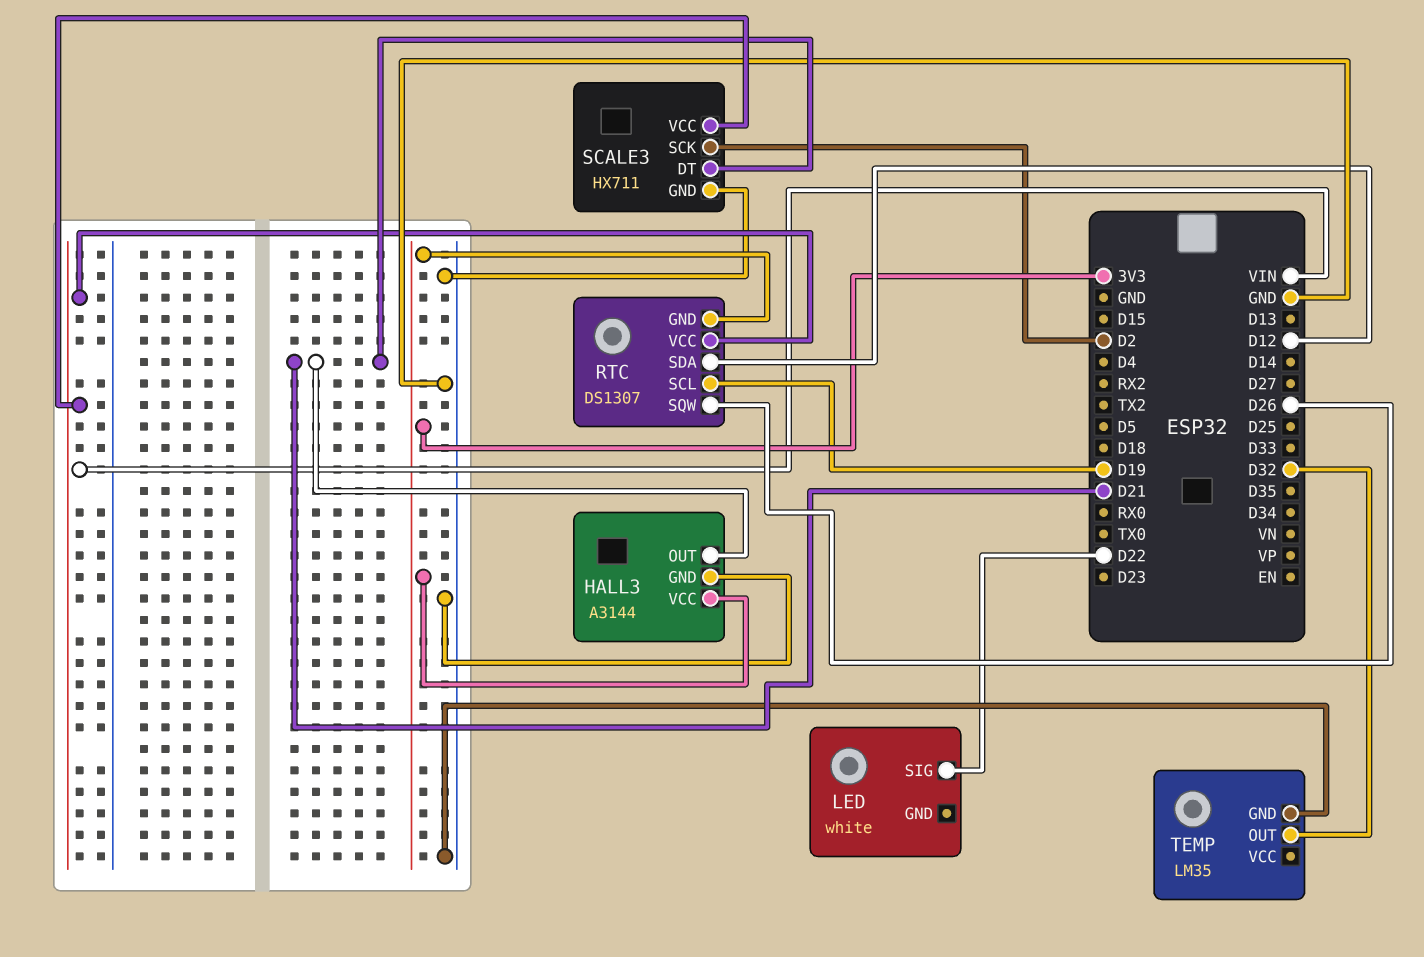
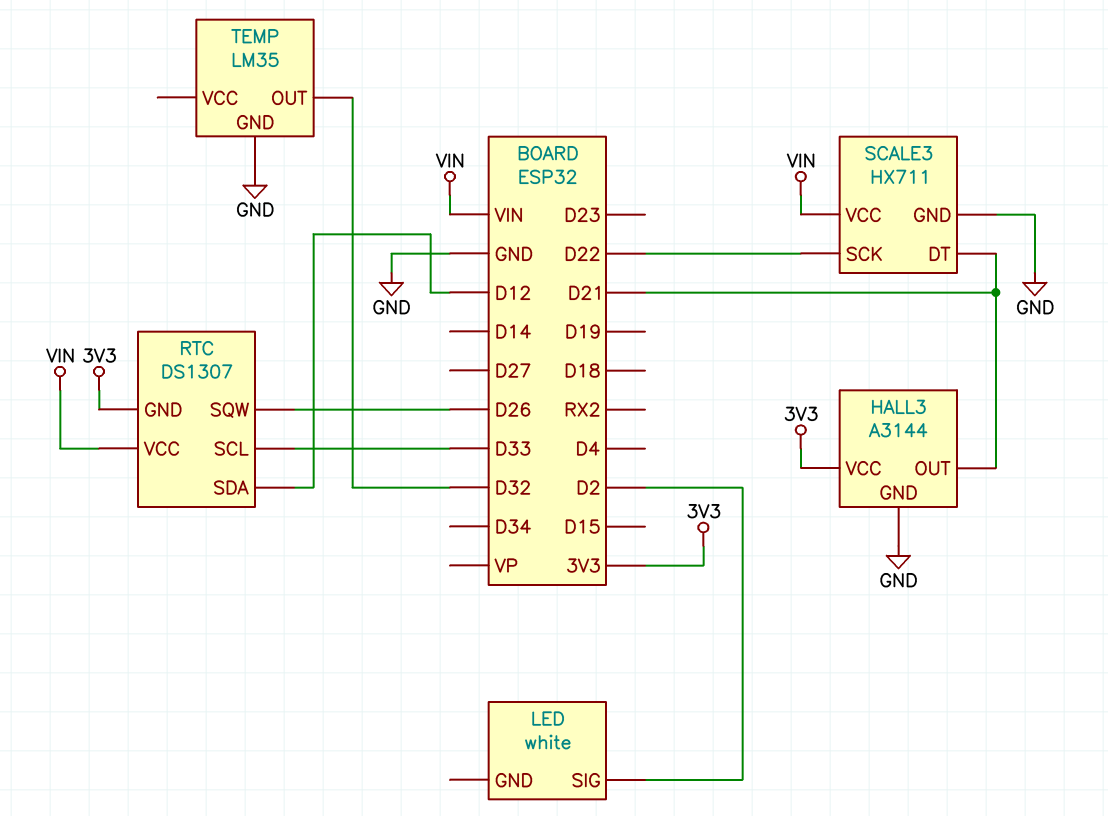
LED pin SIG: D22 -> D2
RTC pin SCL: D19 -> D33
SCALE3 pin SCK: D2 -> D22

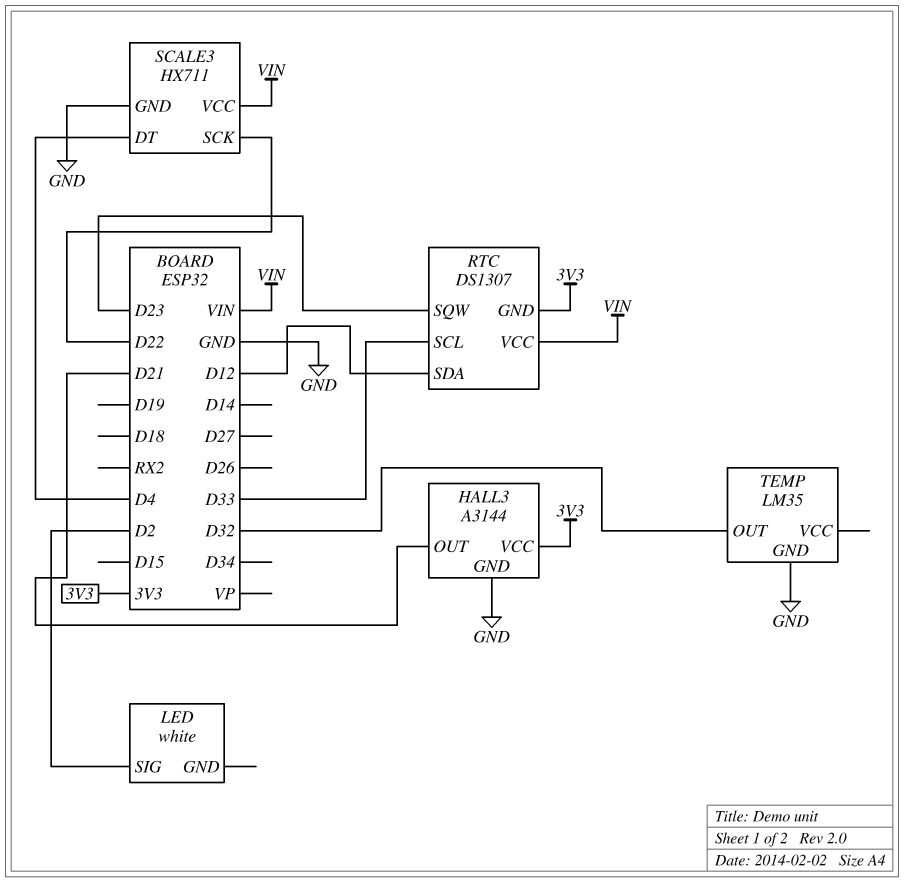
RTC pin SQW: D26 -> D23
SCALE3 pin DT: D21 -> D4

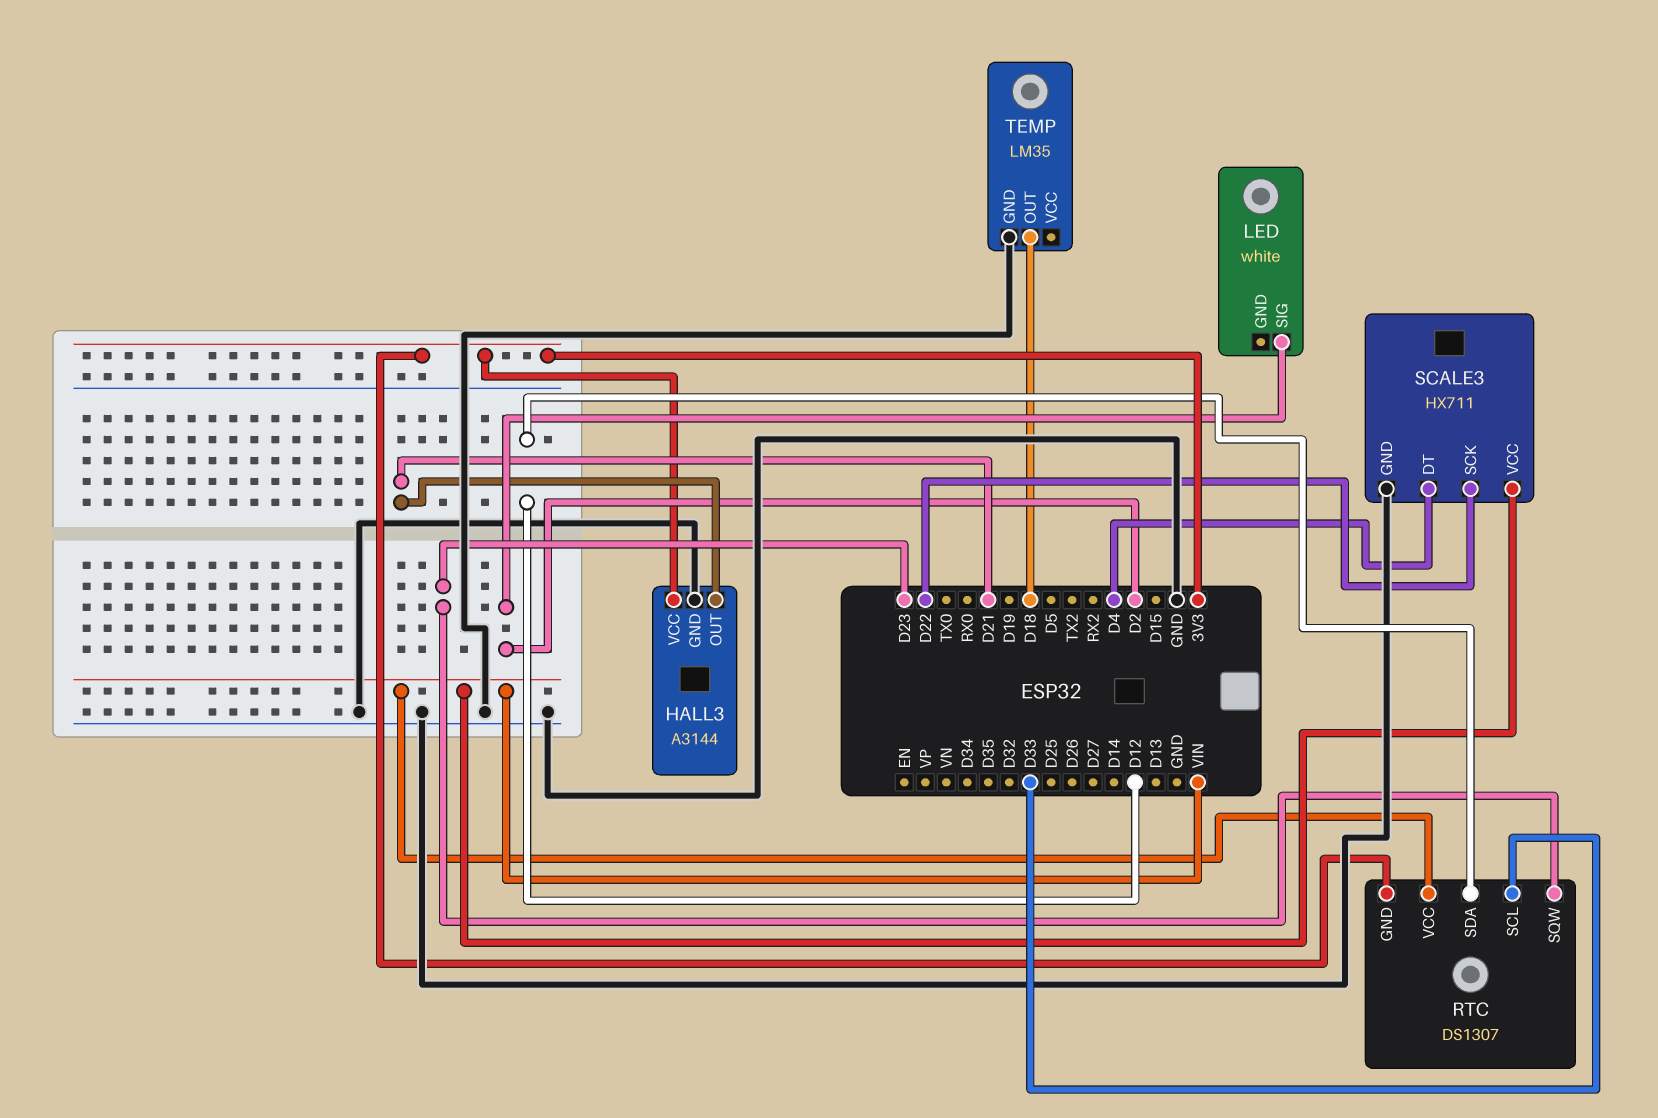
TEMP pin OUT: D32 -> D18

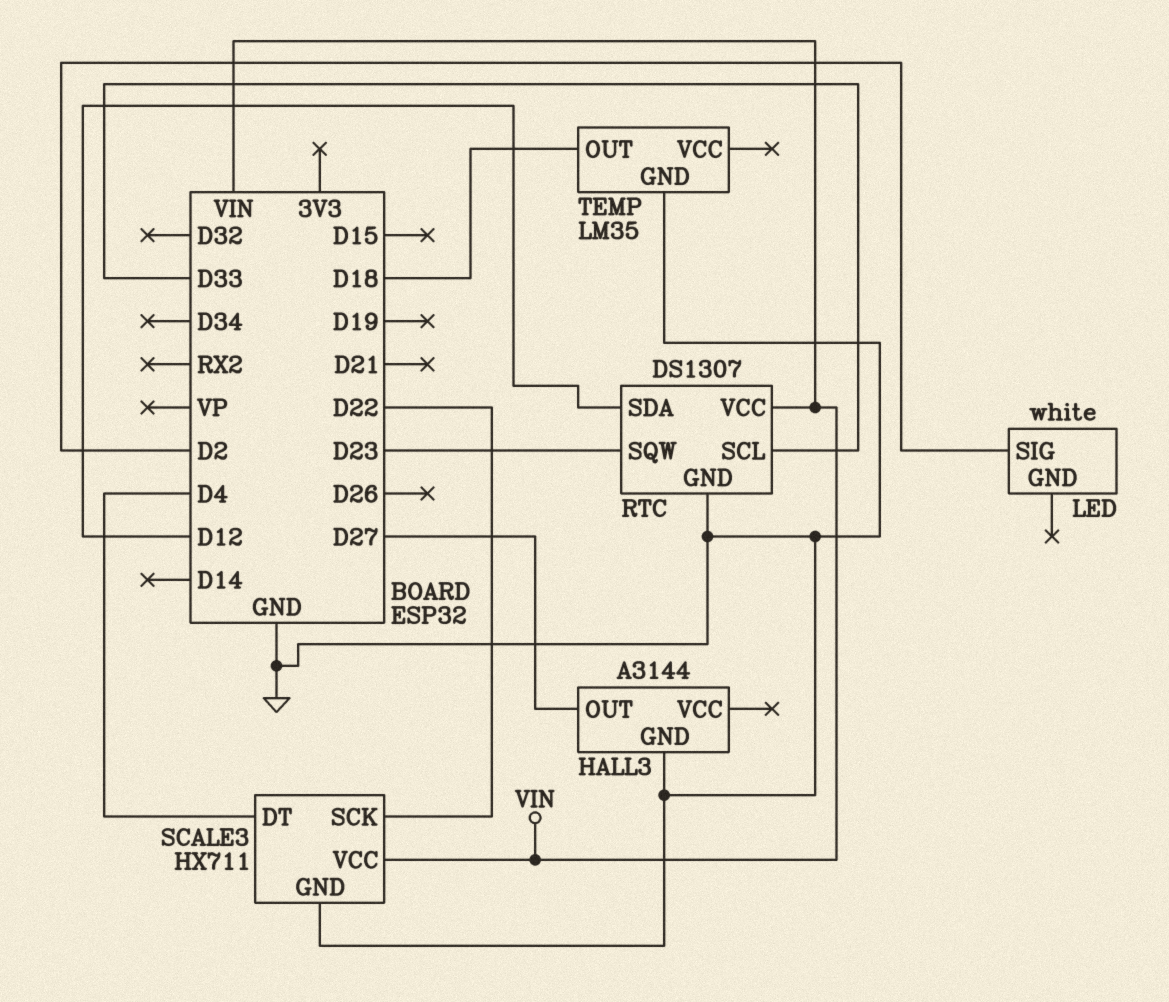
HALL3 pin OUT: D21 -> D27
HALL3 pin VCC: 3V3 -> none
RTC pin GND: 3V3 -> GND

